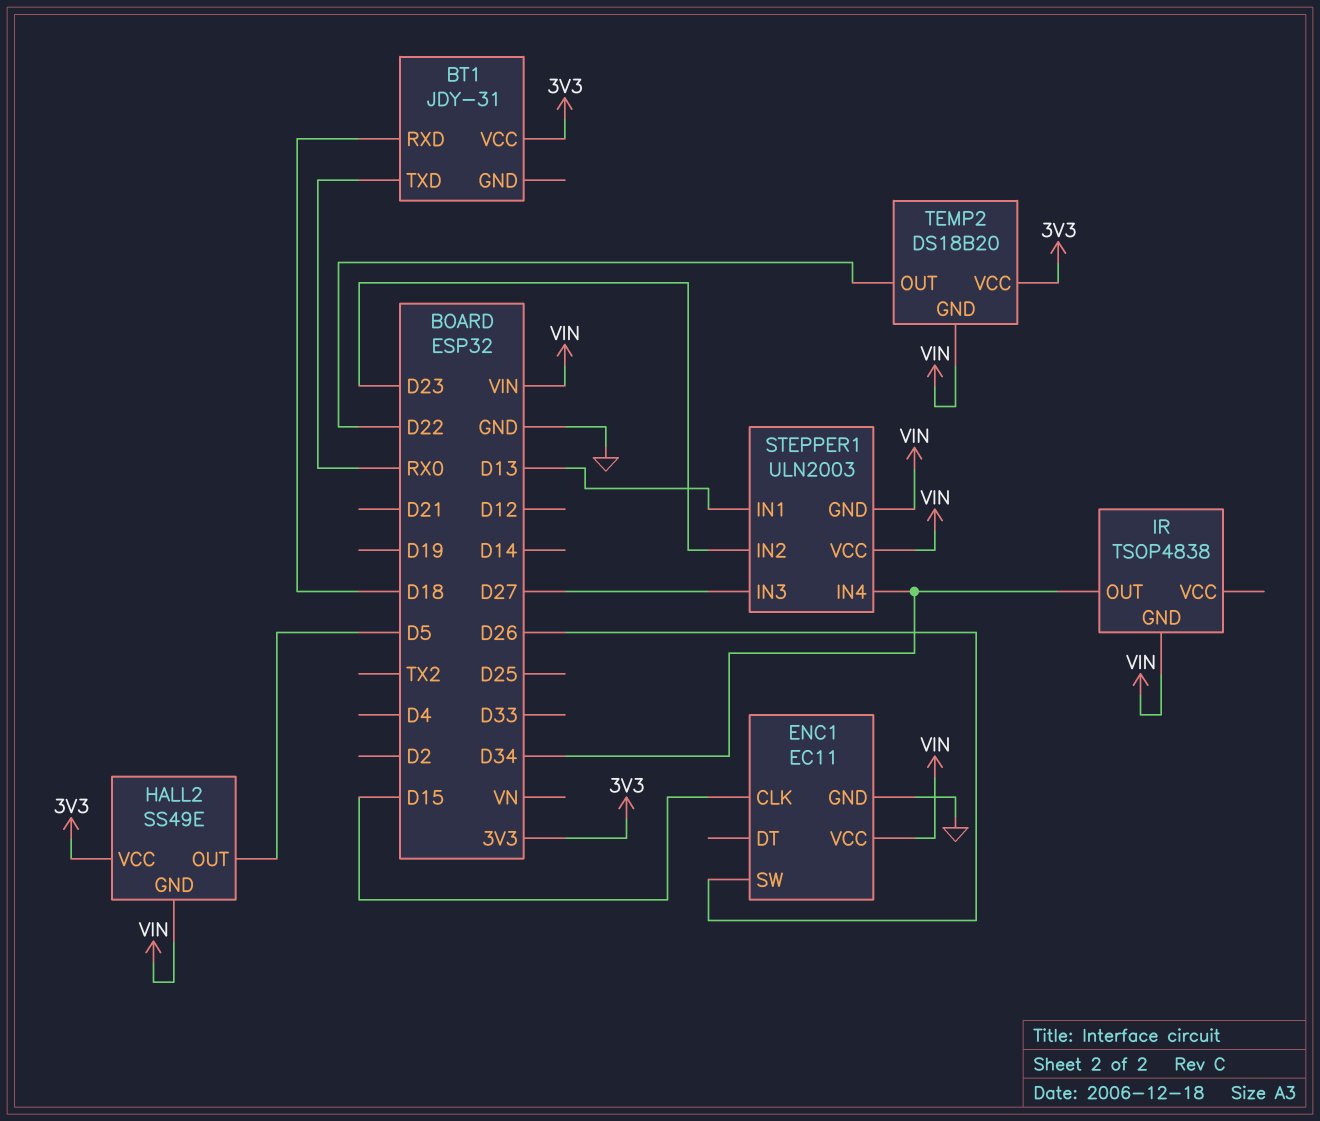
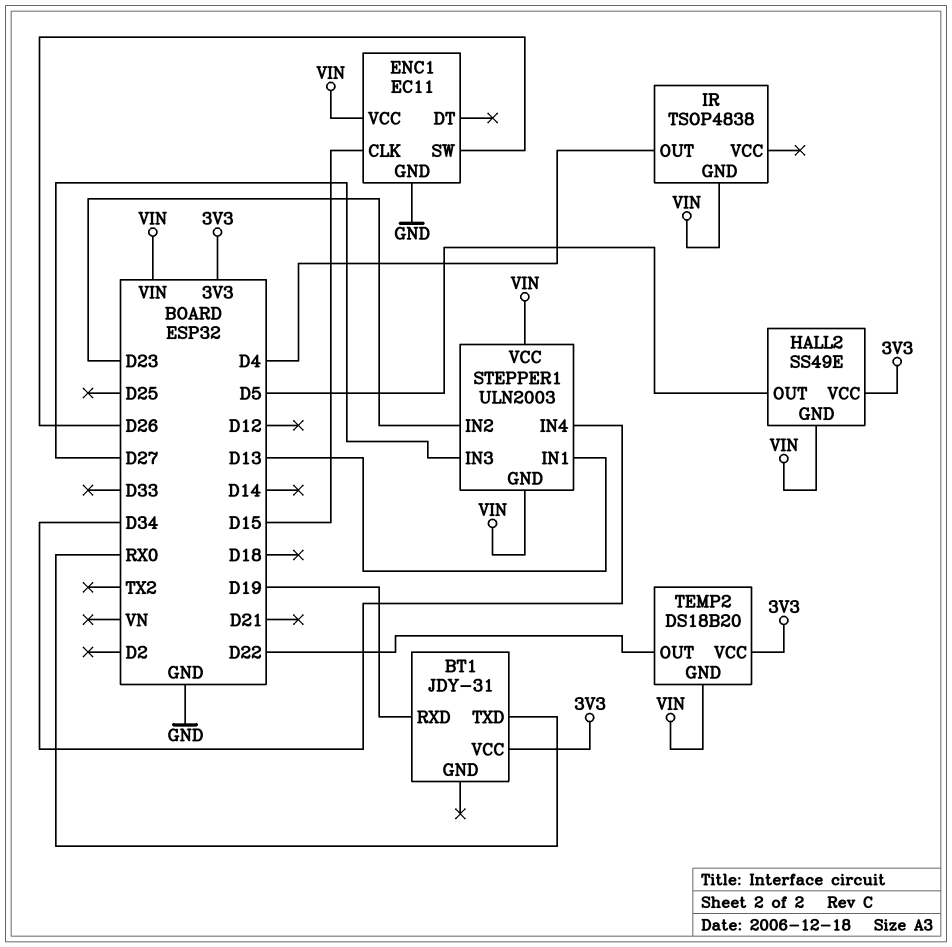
BT1 pin RXD: D18 -> D19
IR pin OUT: D34 -> D4

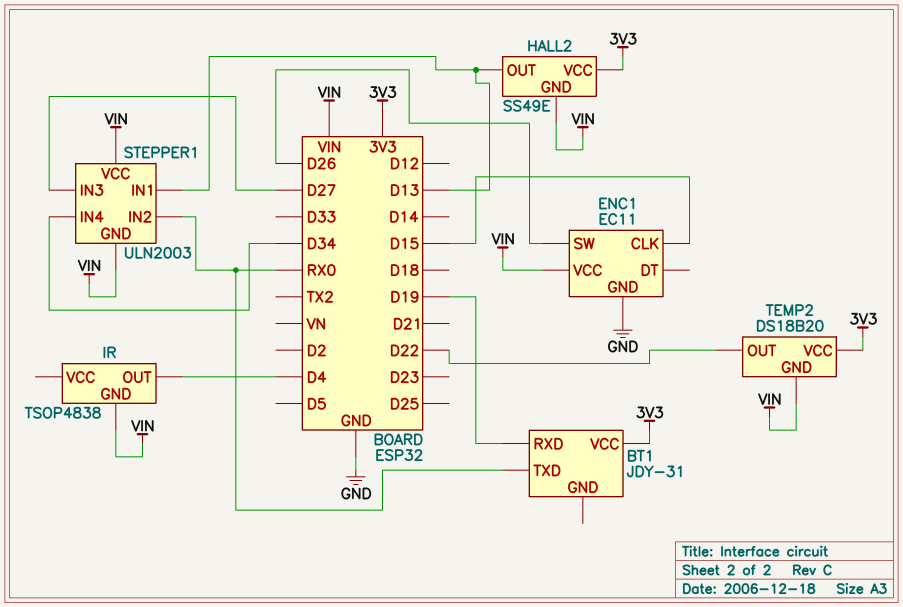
HALL2 pin OUT: D5 -> D13
STEPPER1 pin IN2: D23 -> RX0

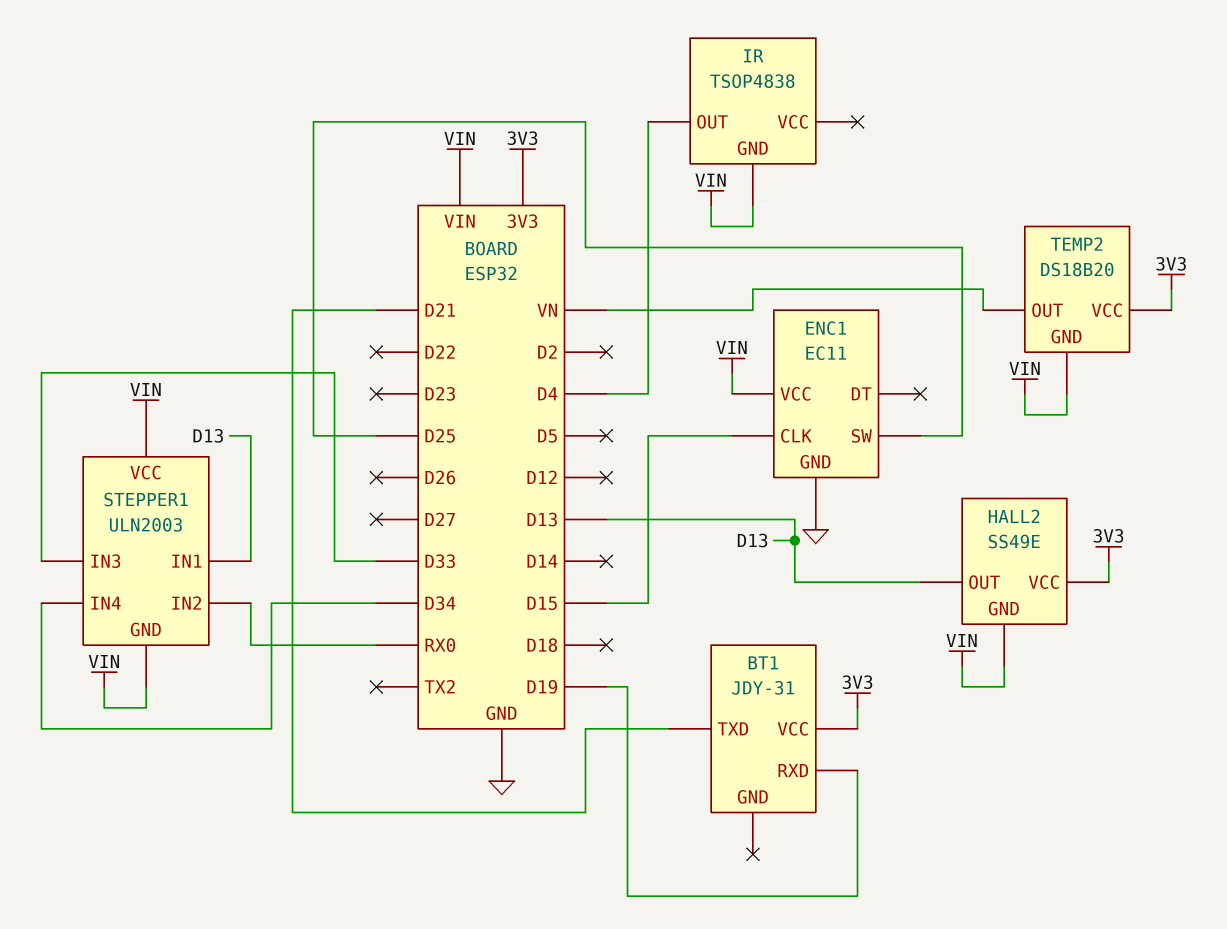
BT1 pin TXD: RX0 -> D21
ENC1 pin SW: D26 -> D25
STEPPER1 pin IN3: D27 -> D33
TEMP2 pin OUT: D22 -> VN

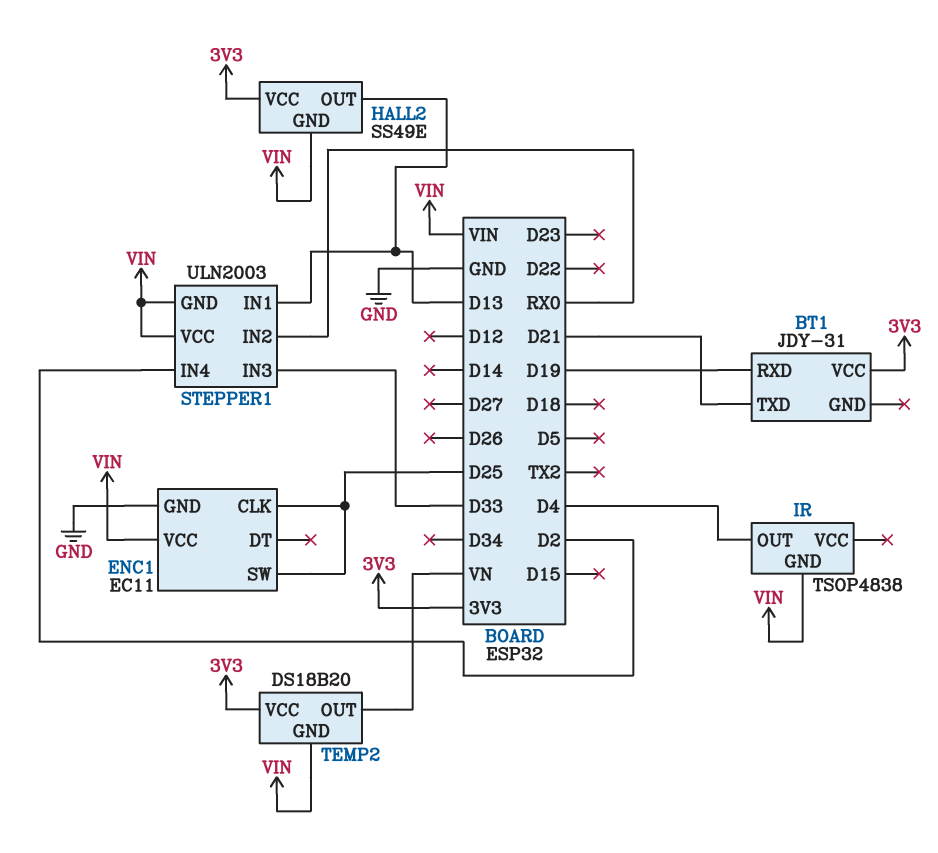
ENC1 pin CLK: D15 -> D25
STEPPER1 pin IN4: D34 -> D2

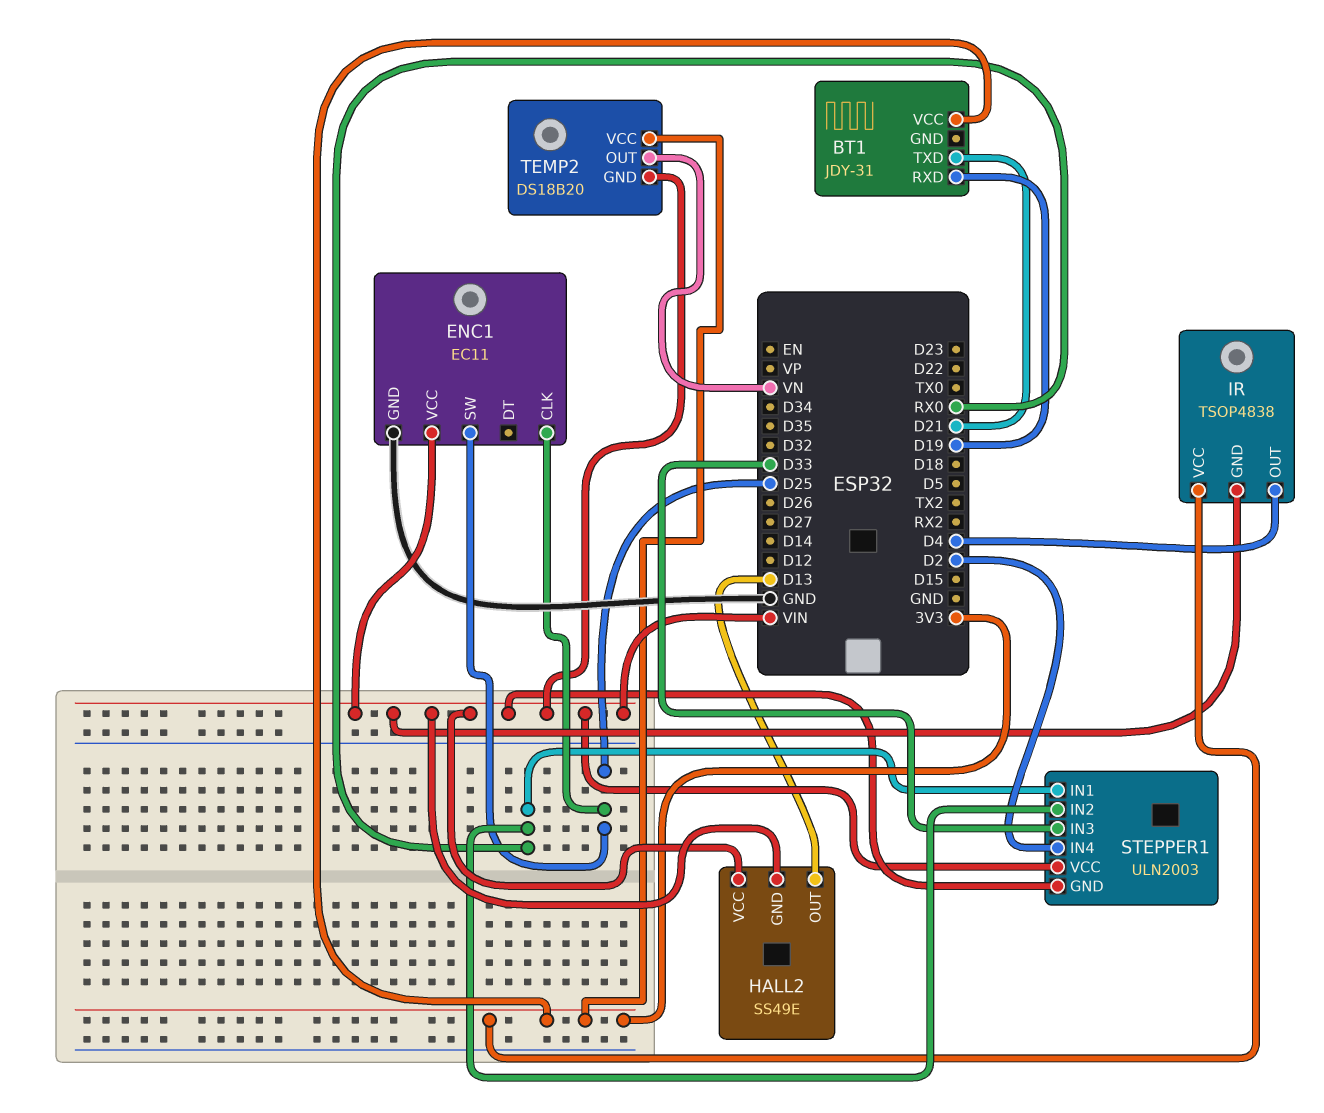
HALL2 pin VCC: 3V3 -> VIN
IR pin VCC: none -> 3V3
STEPPER1 pin IN1: D13 -> RX0

